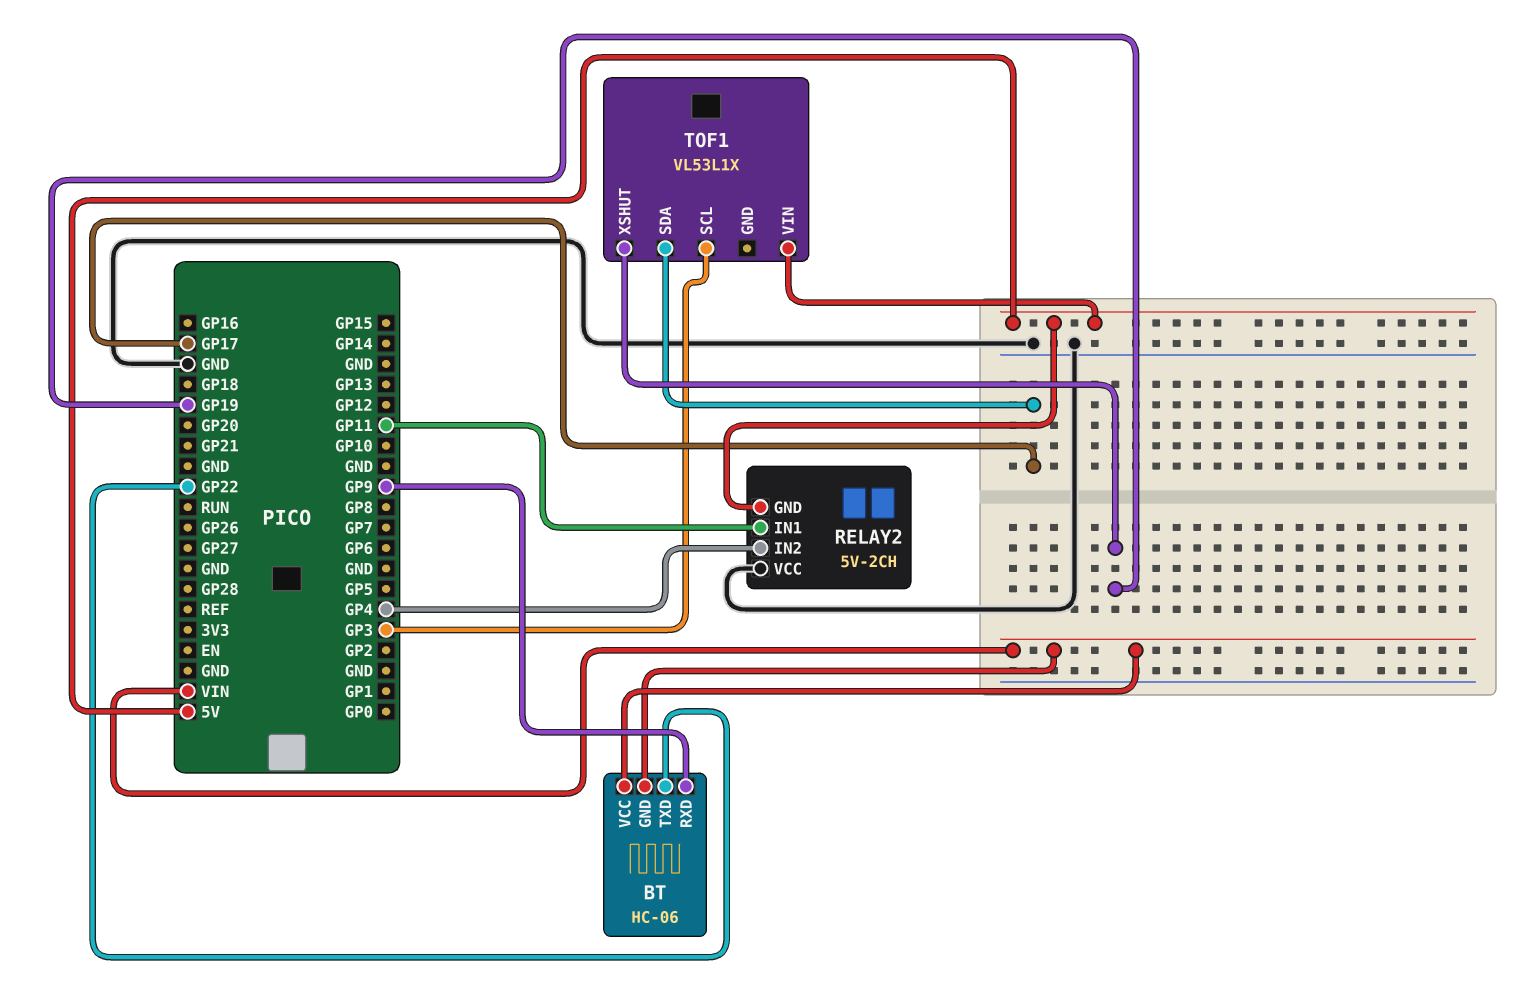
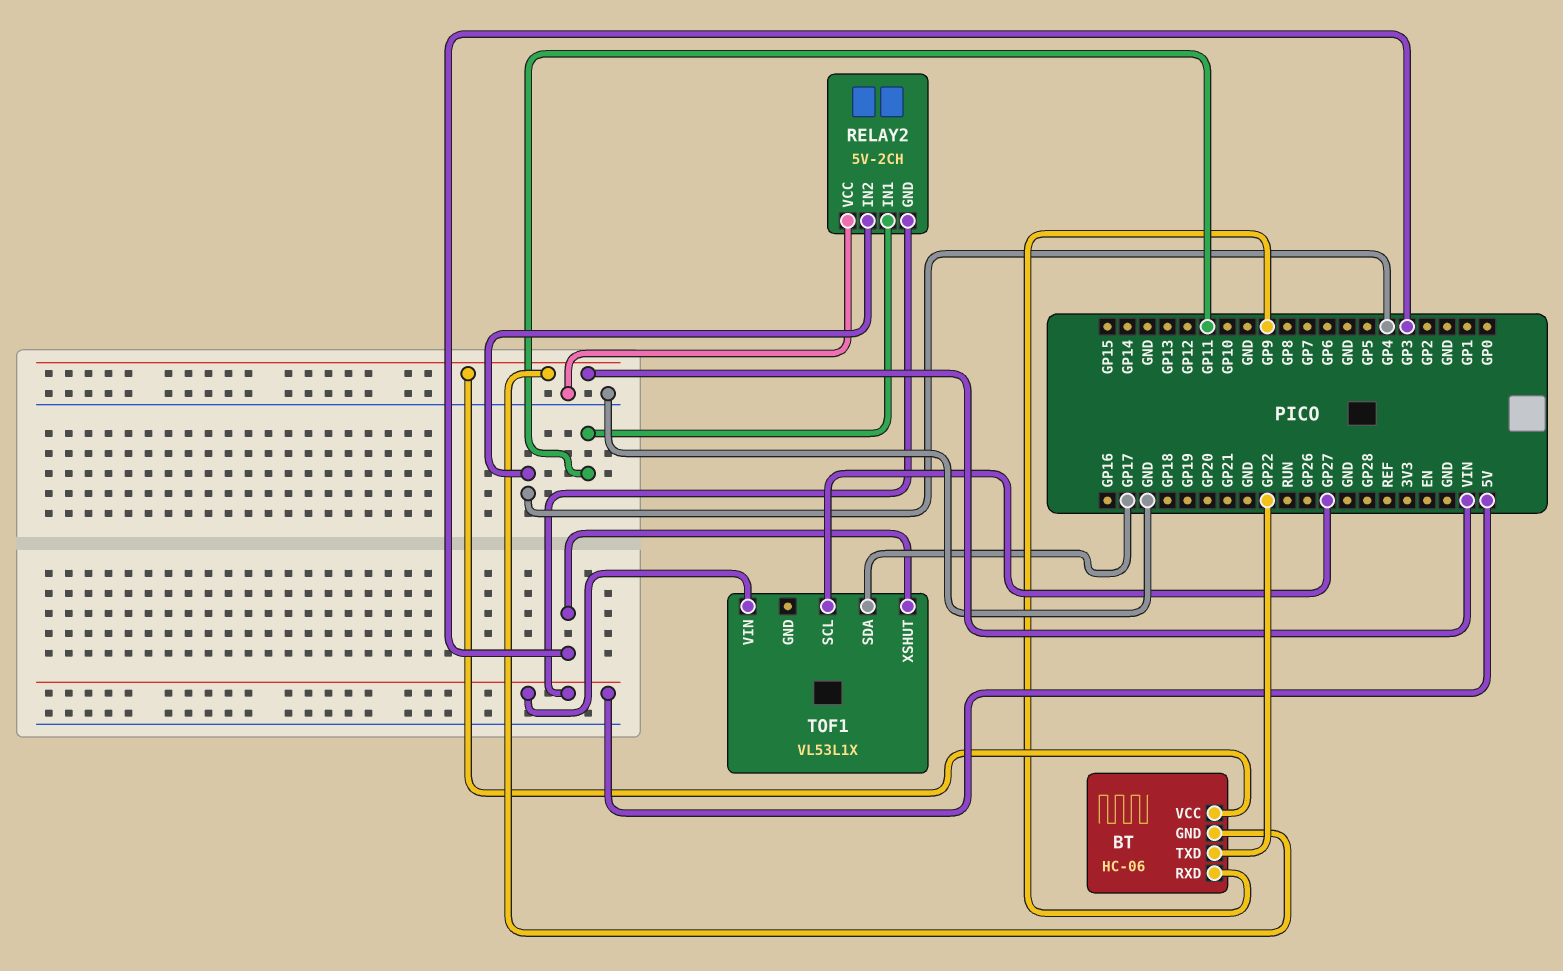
TOF1 pin SCL: GP3 -> GP27
TOF1 pin XSHUT: GP19 -> GP3

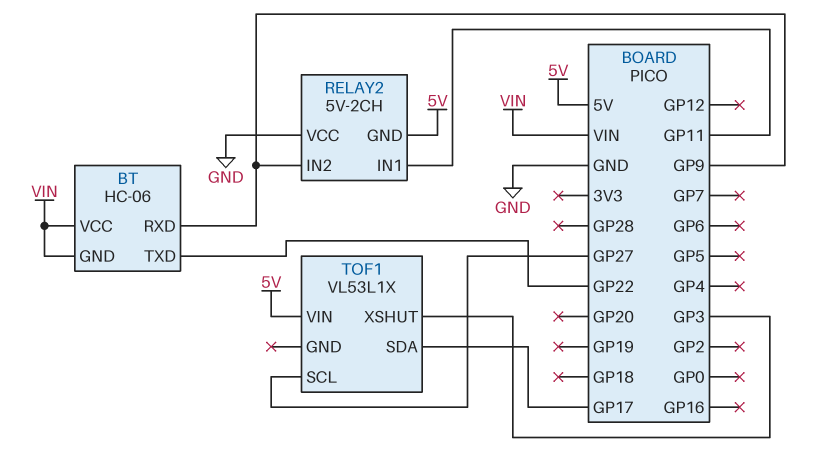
RELAY2 pin IN2: GP4 -> GP9

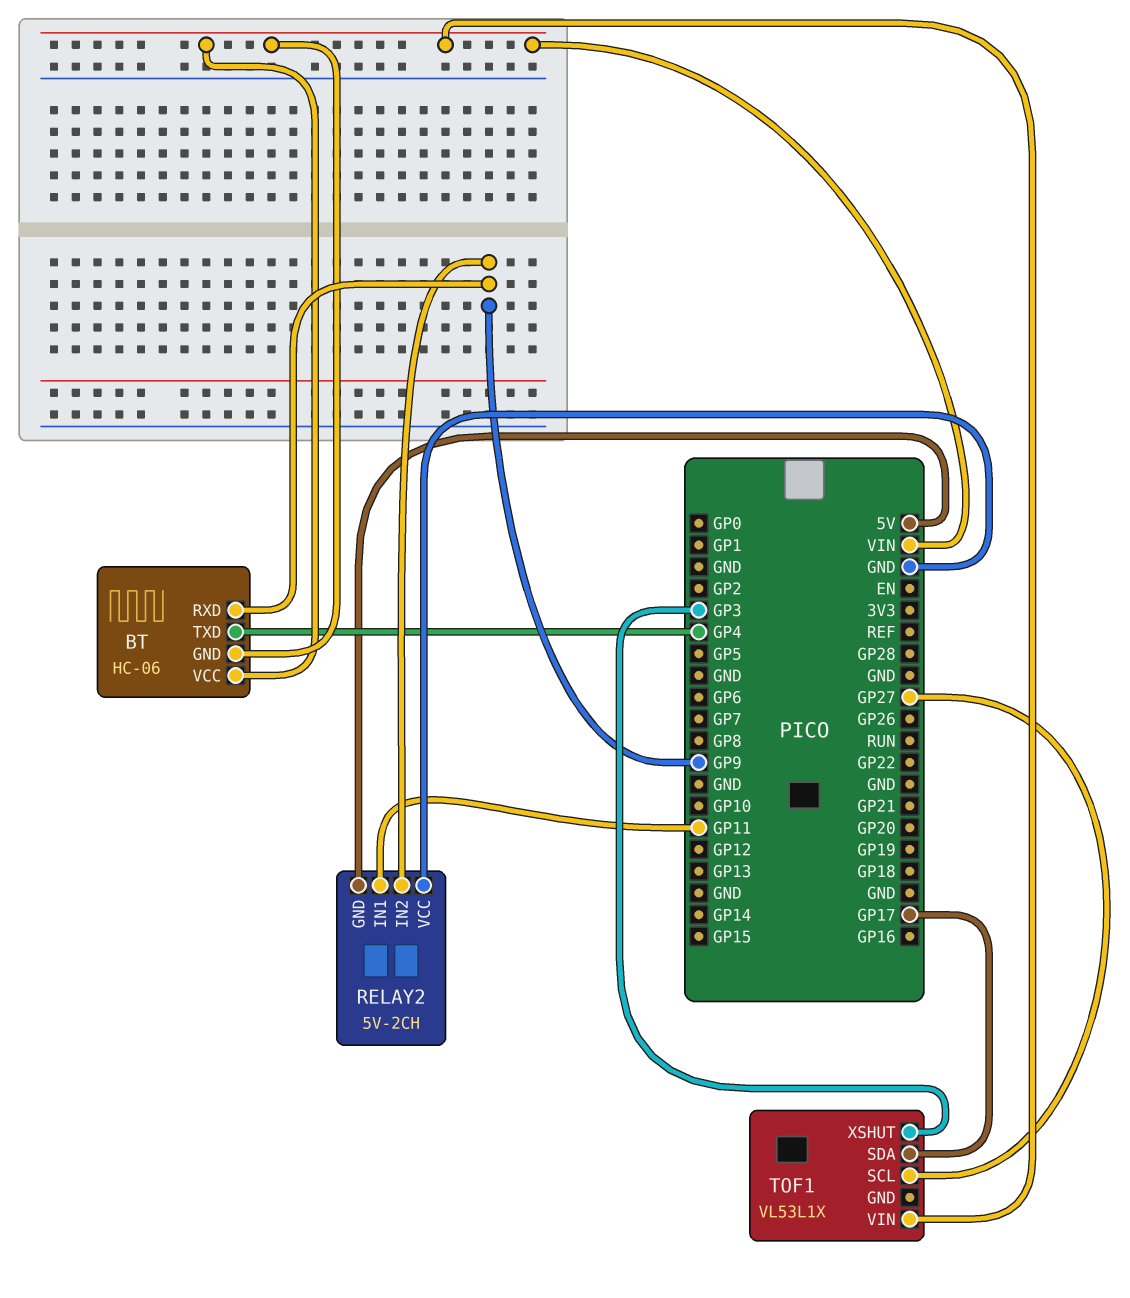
BT pin TXD: GP22 -> GP4
TOF1 pin VIN: 5V -> VIN

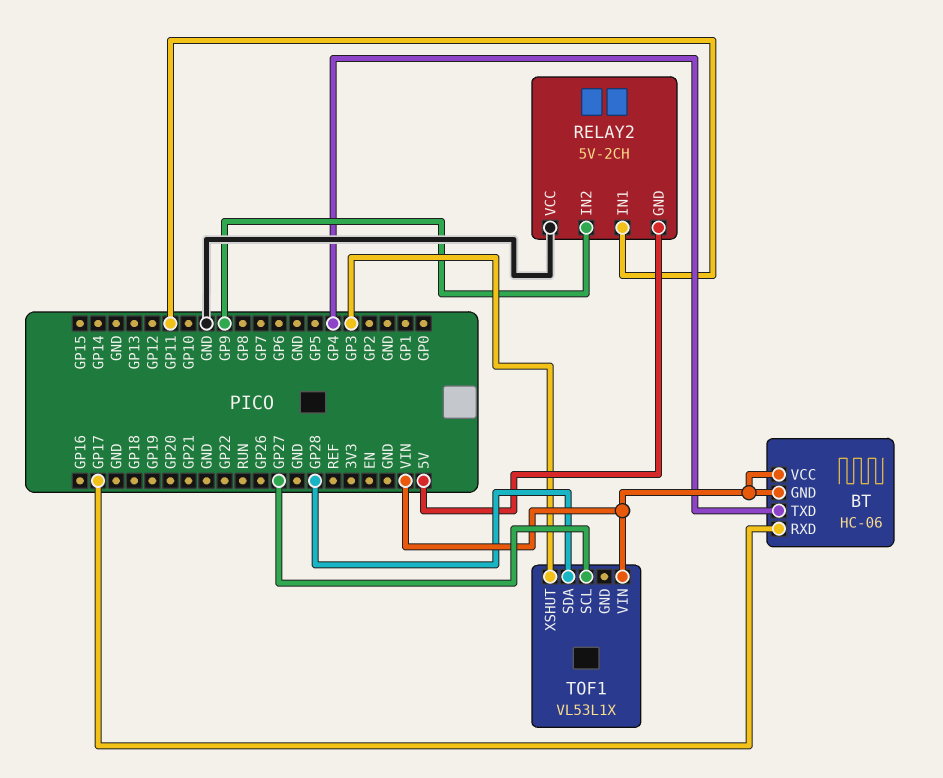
BT pin RXD: GP9 -> GP17
TOF1 pin SDA: GP17 -> GP28

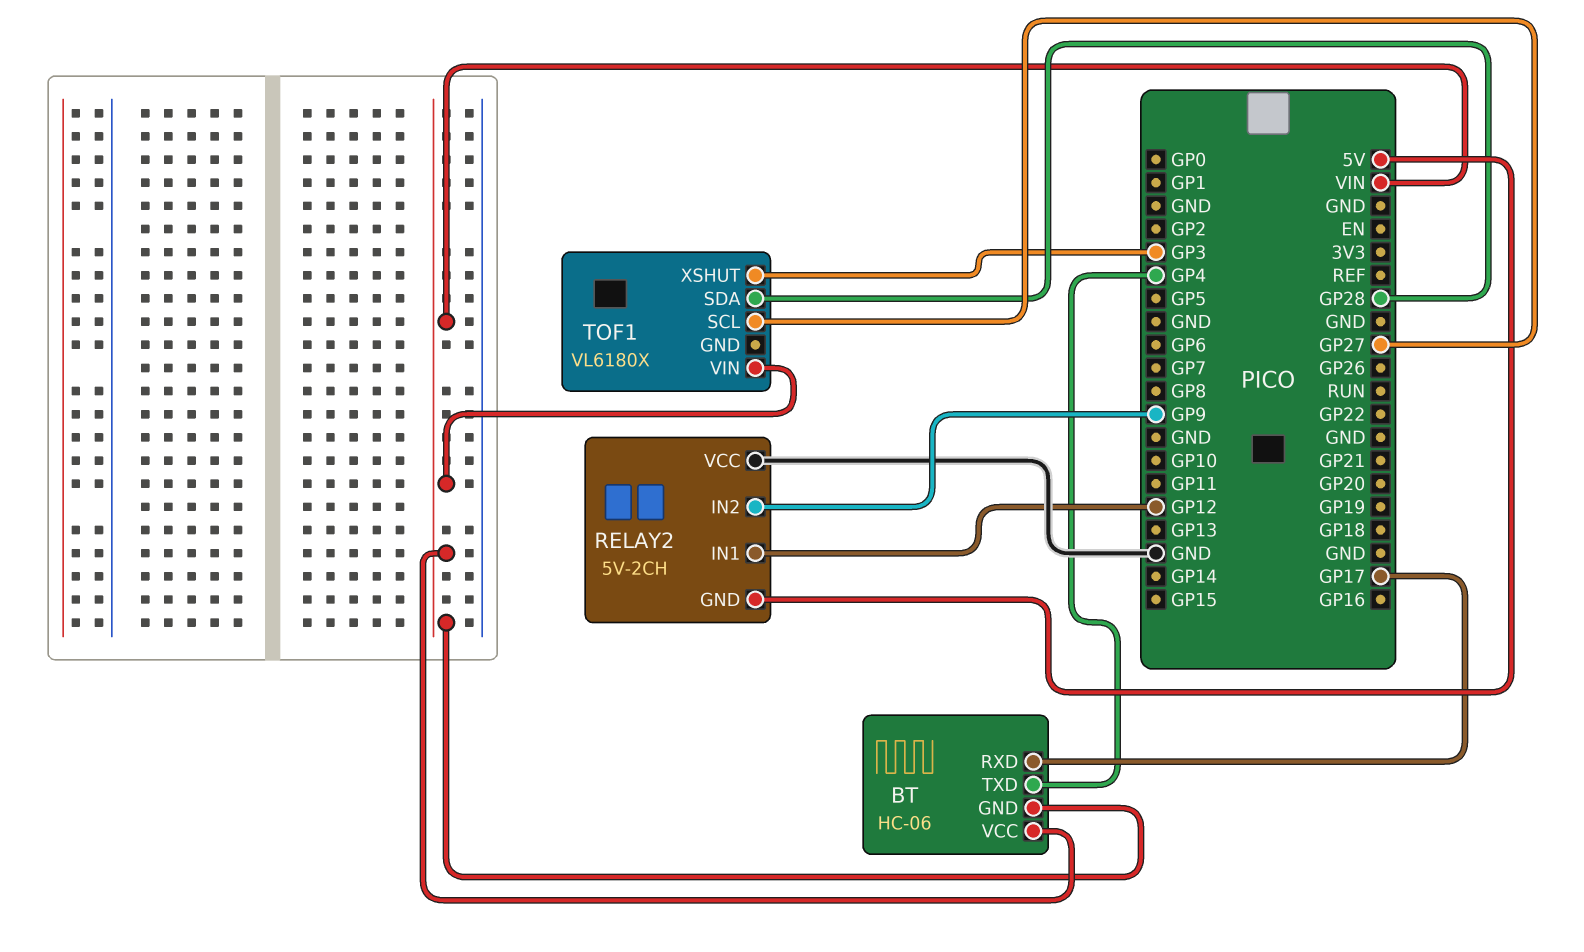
RELAY2 pin IN1: GP11 -> GP12
TOF1: VL53L1X -> VL6180X

